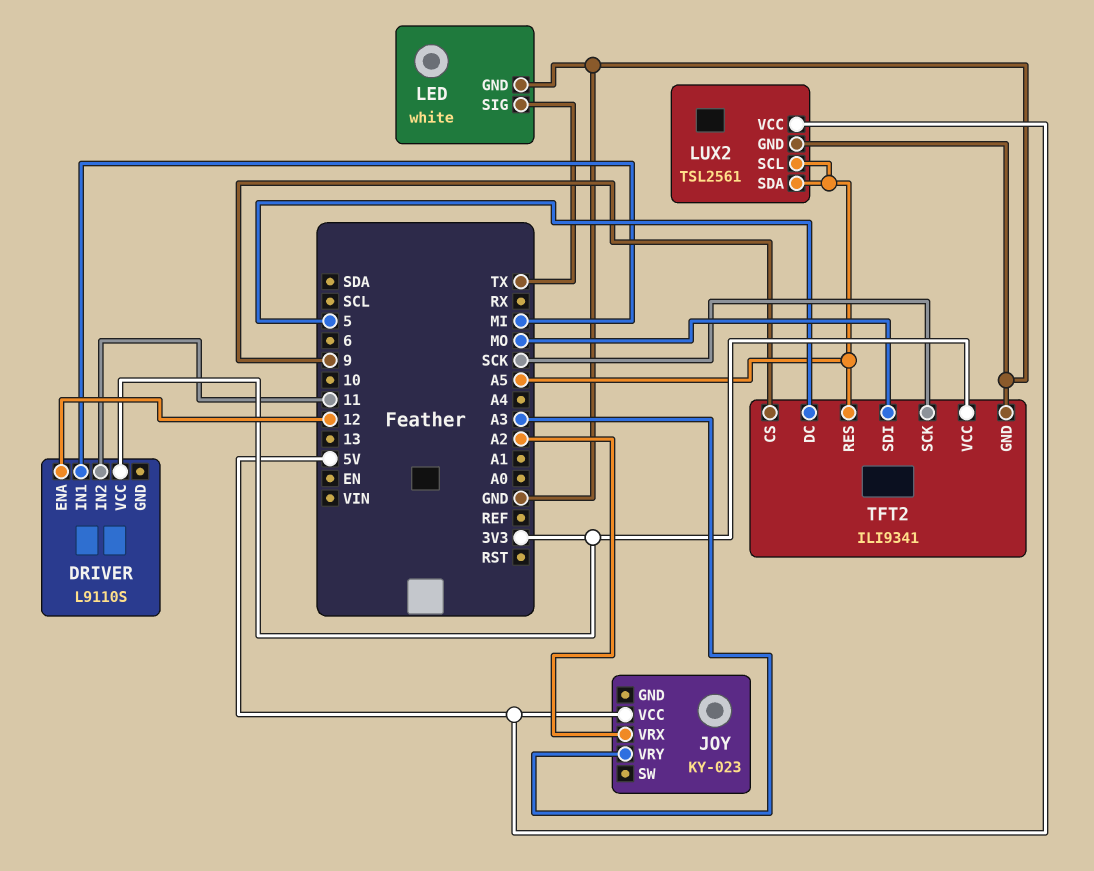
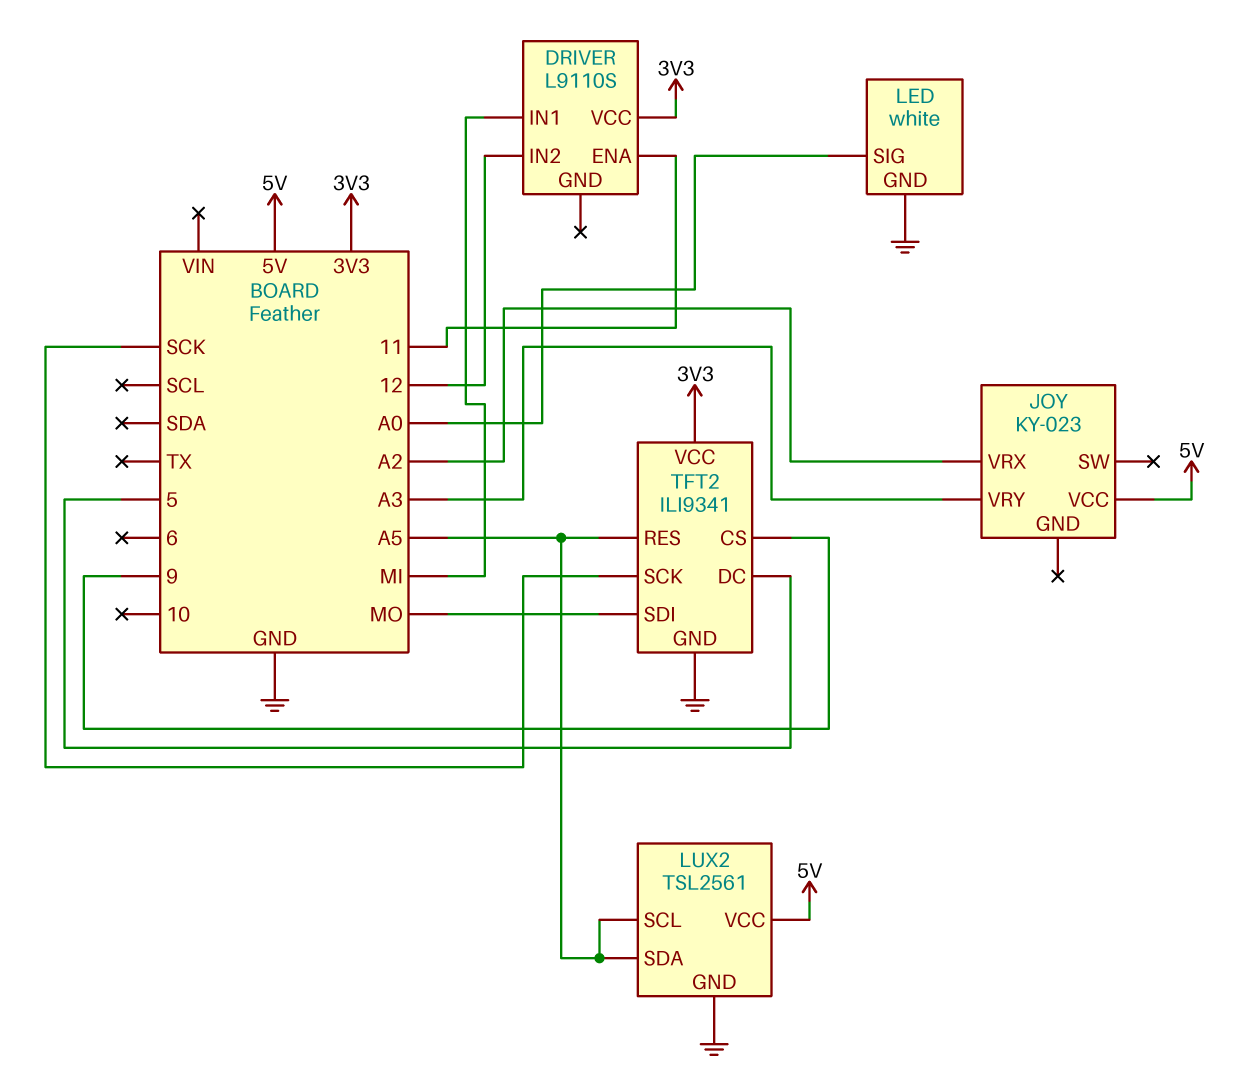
DRIVER pin ENA: 12 -> 11
DRIVER pin IN2: 11 -> 12
LED pin SIG: TX -> A0

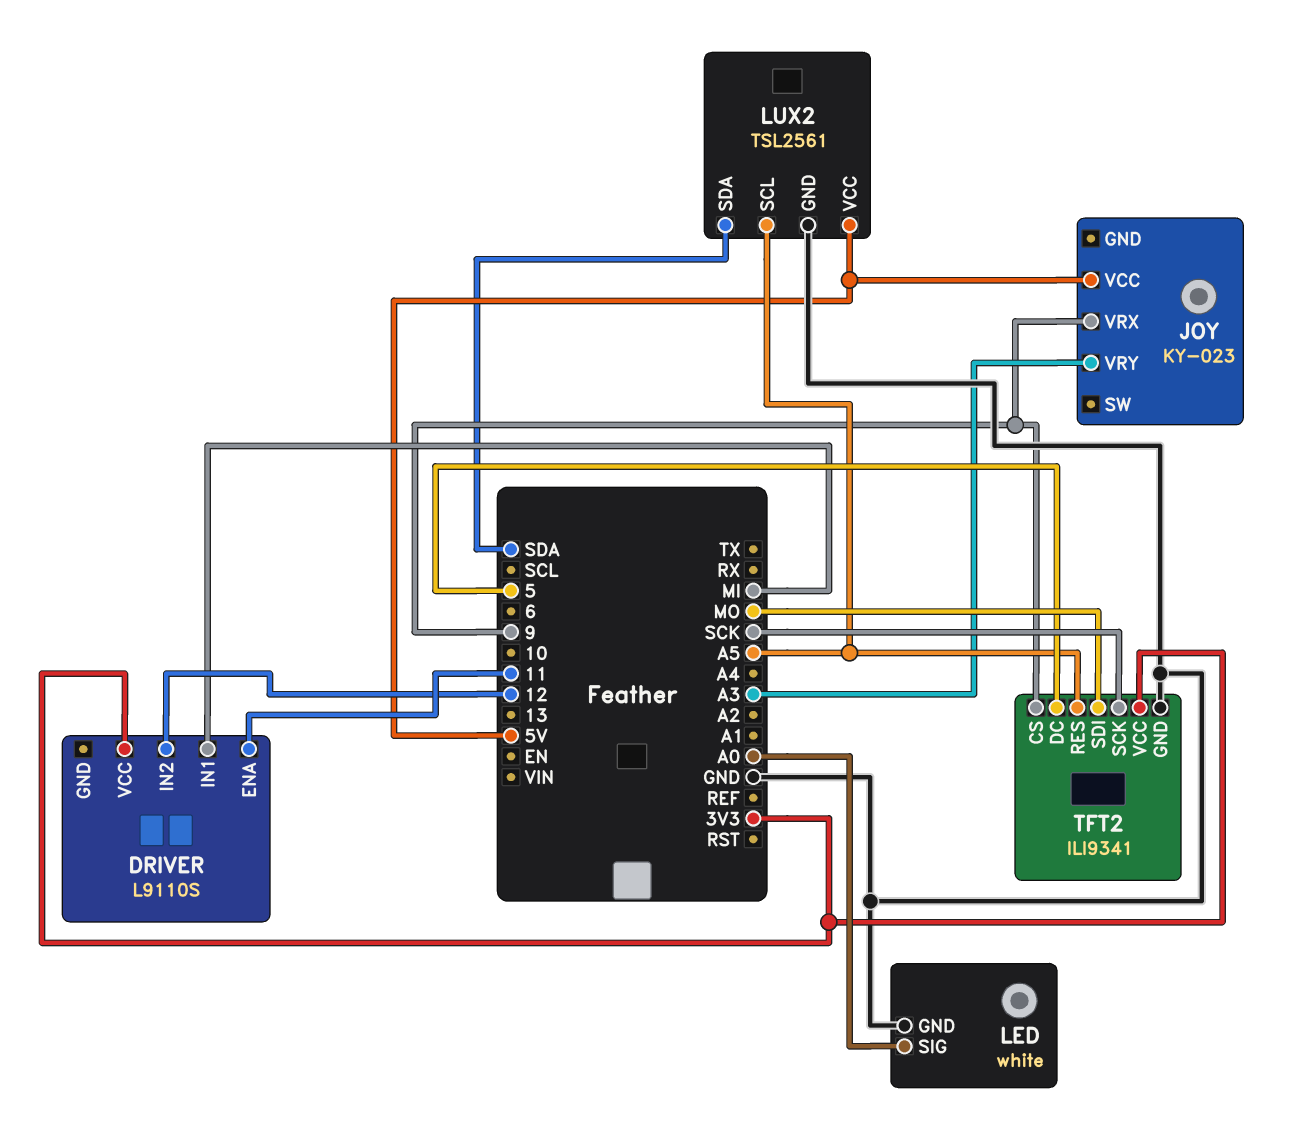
JOY pin VRX: A2 -> 9
LUX2 pin SDA: A5 -> SDA

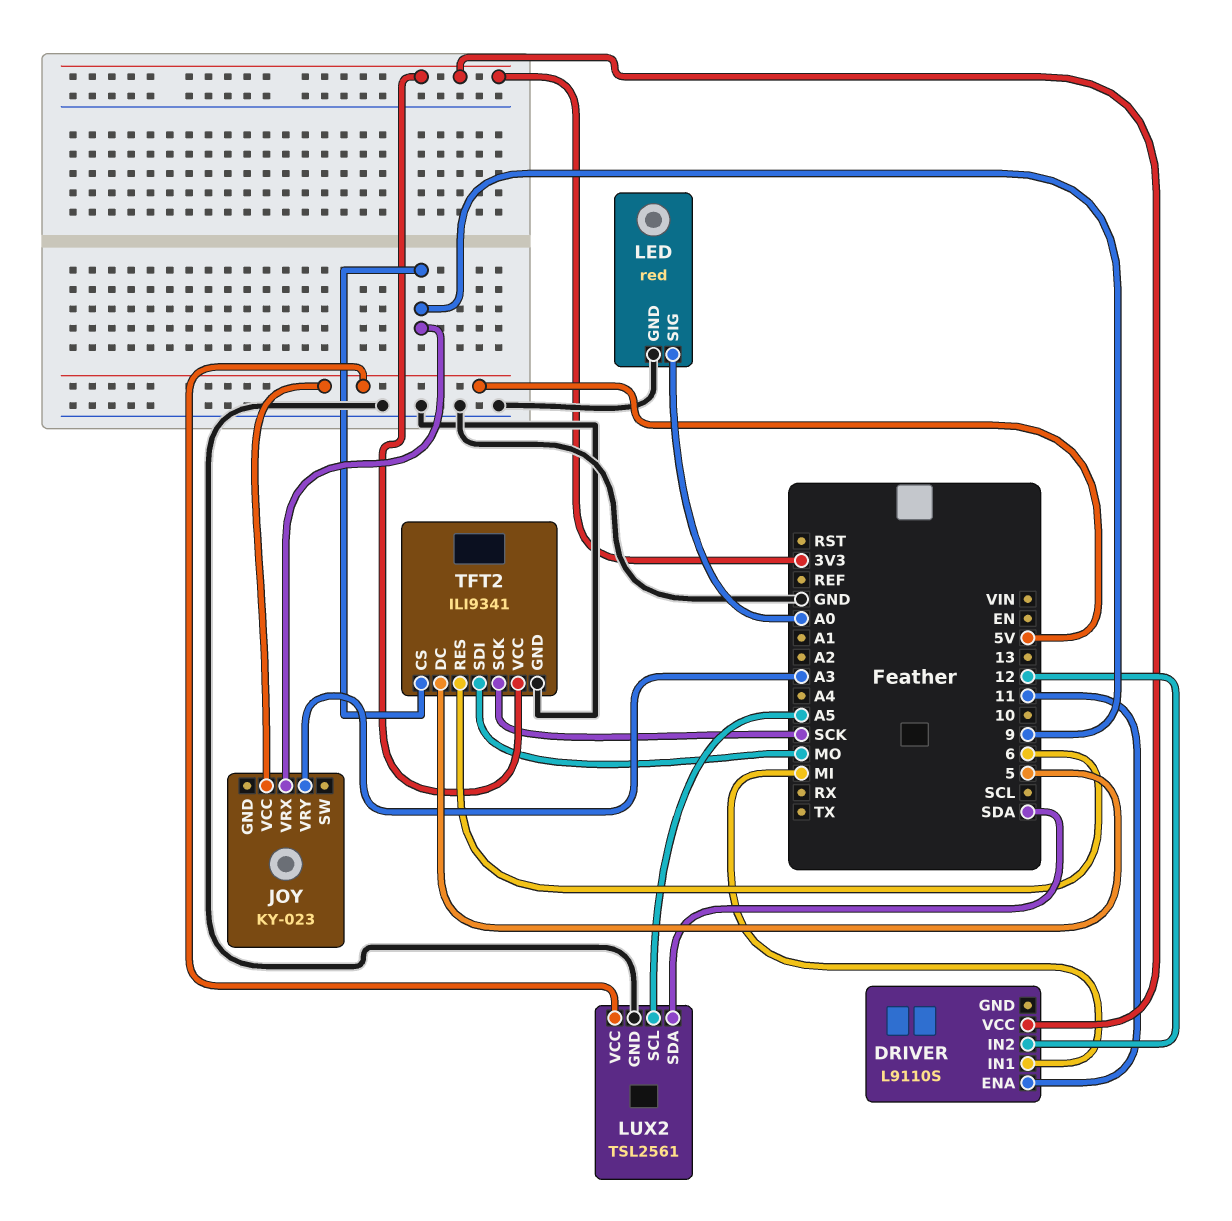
LED: white -> red
TFT2 pin RES: A5 -> 6

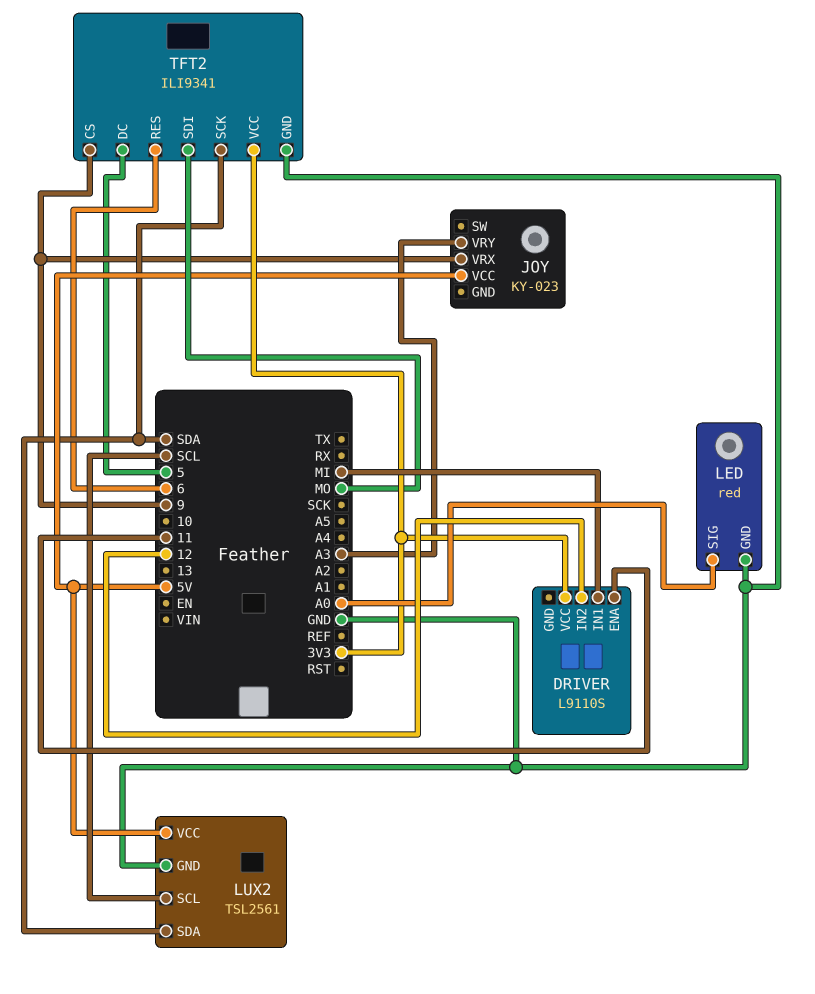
LUX2 pin SCL: A5 -> SCL
TFT2 pin SCK: SCK -> SDA

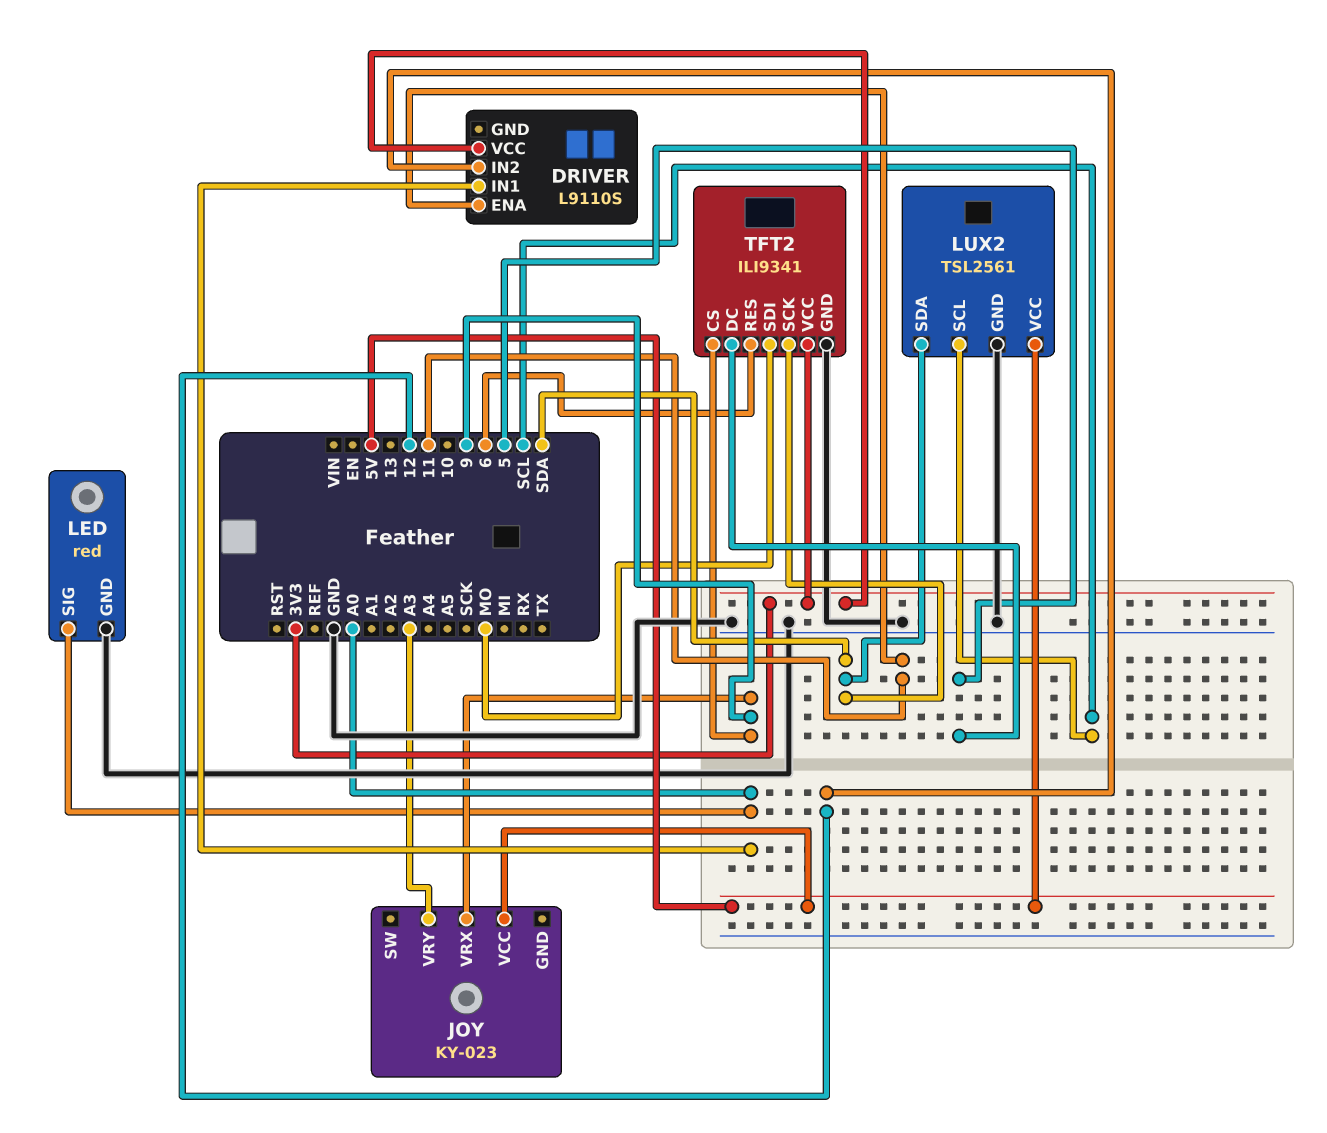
DRIVER pin IN1: MI -> A0

